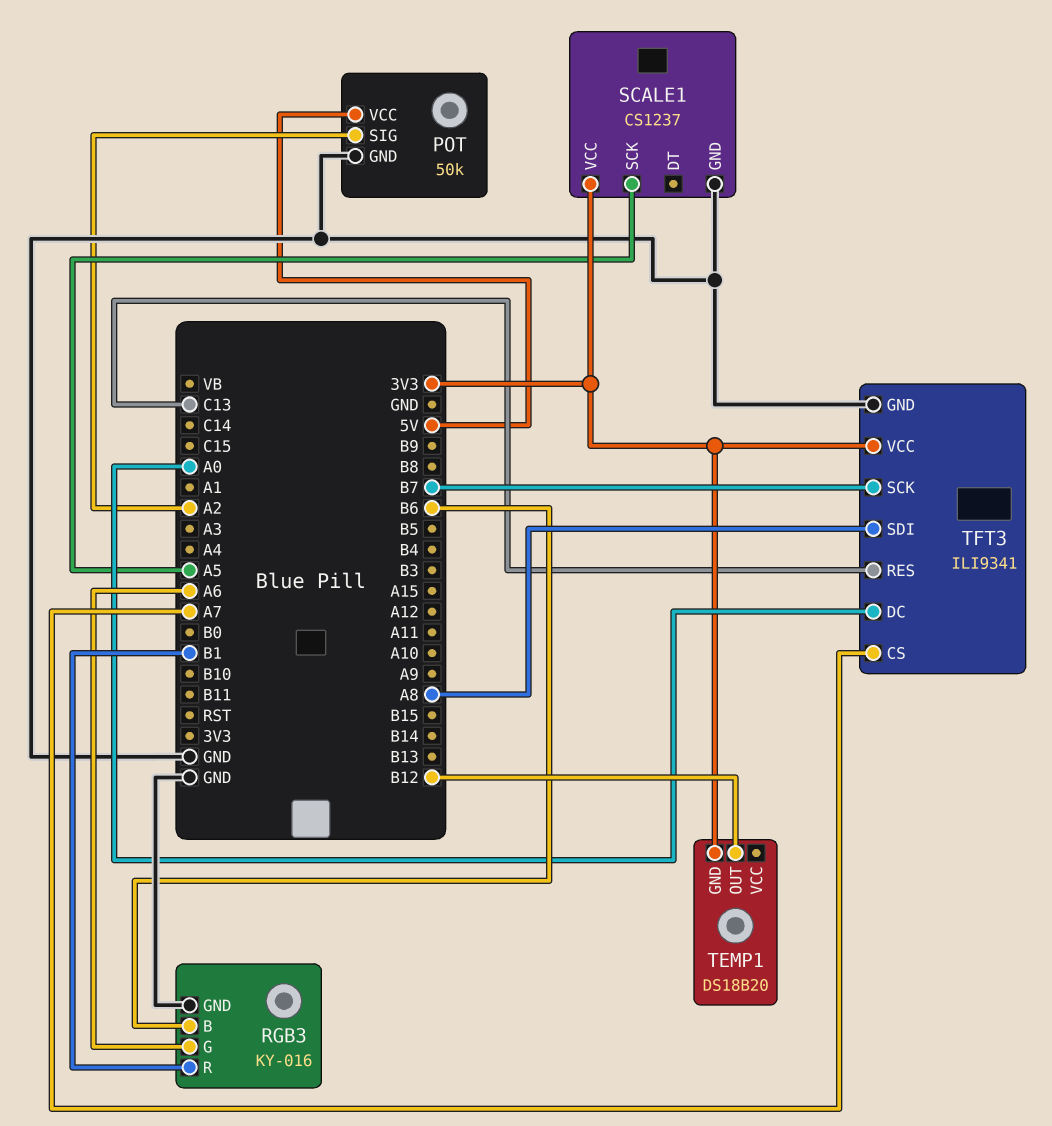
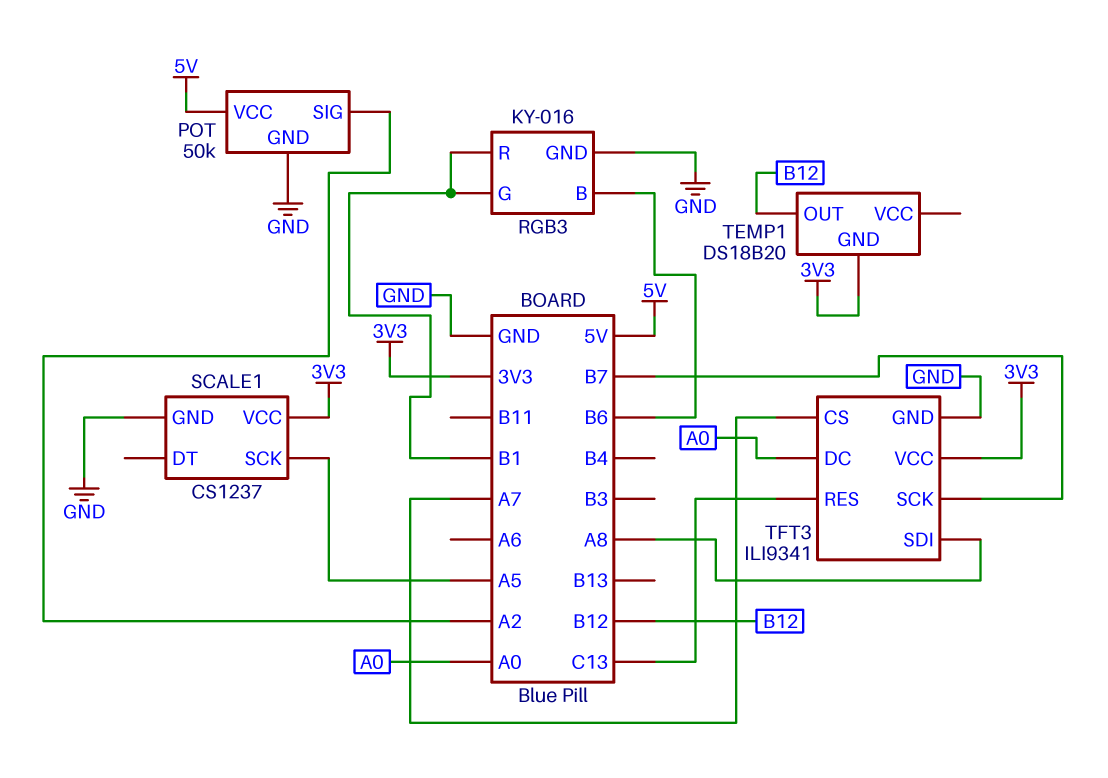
RGB3 pin G: A6 -> B1

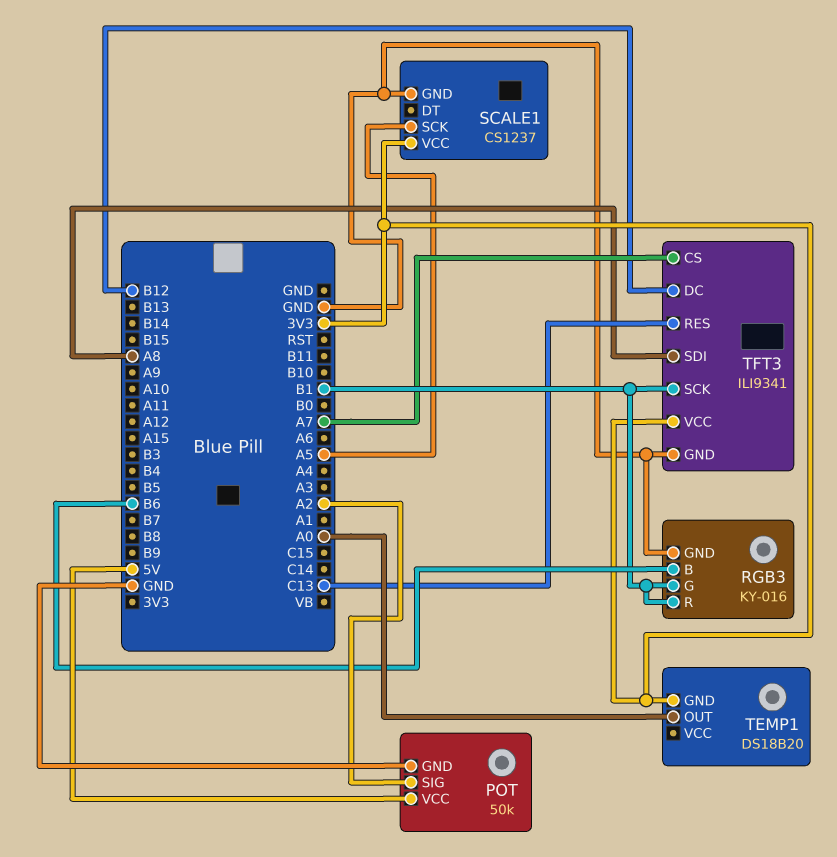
TEMP1 pin OUT: B12 -> A0
TFT3 pin DC: A0 -> B12
TFT3 pin SCK: B7 -> B1

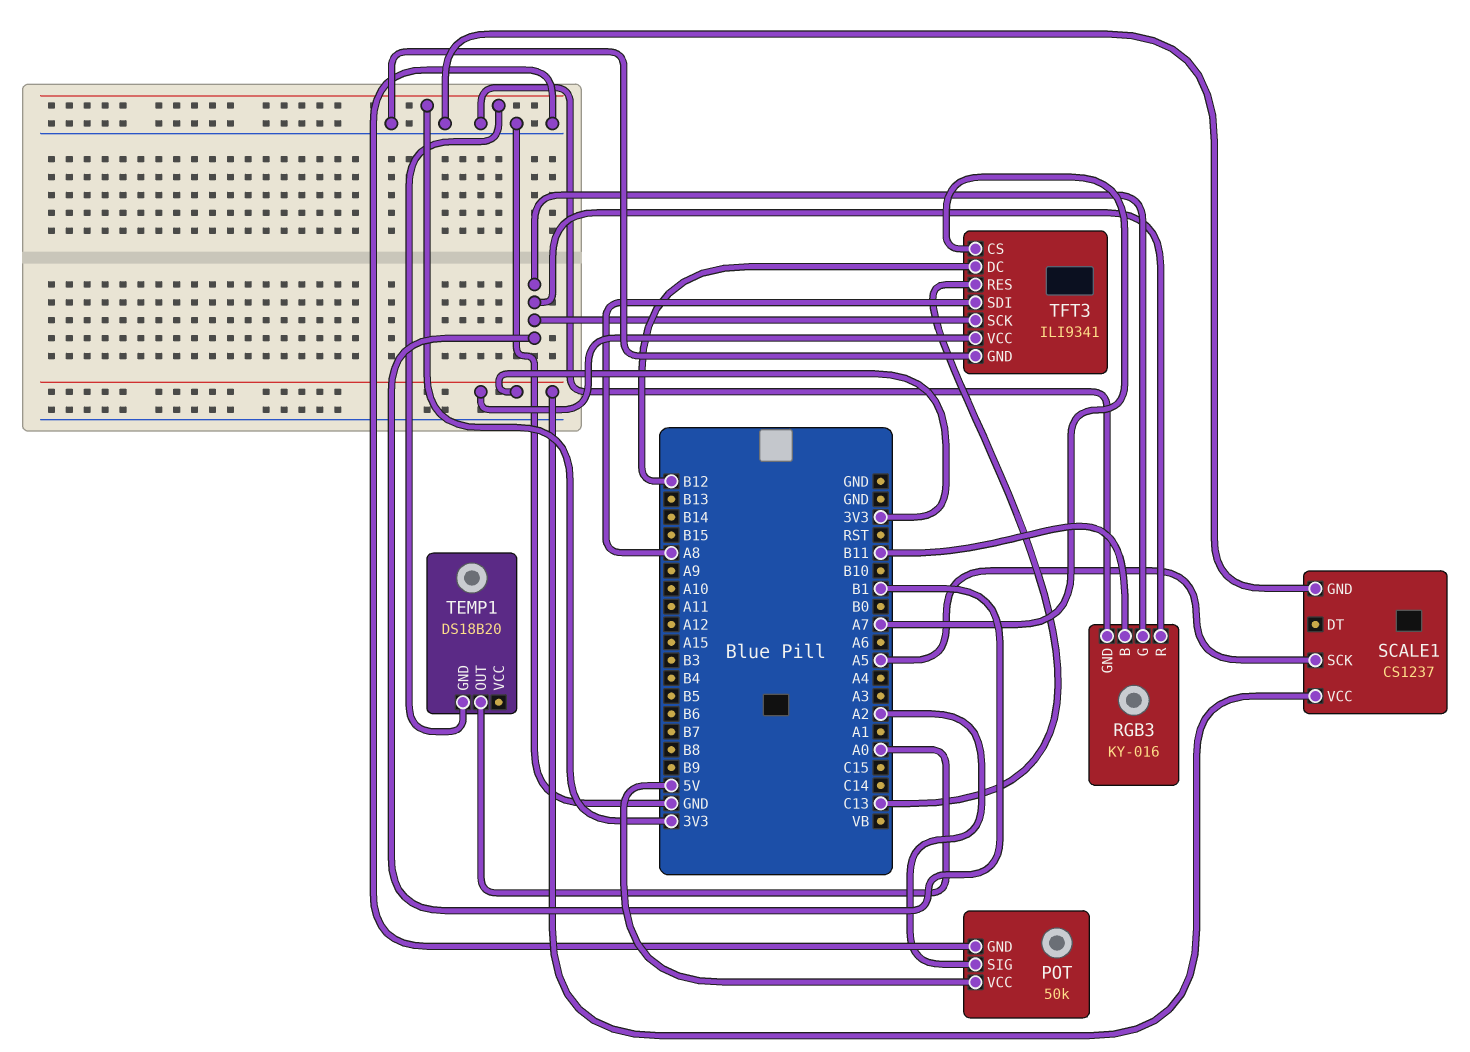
RGB3 pin B: B6 -> B11

